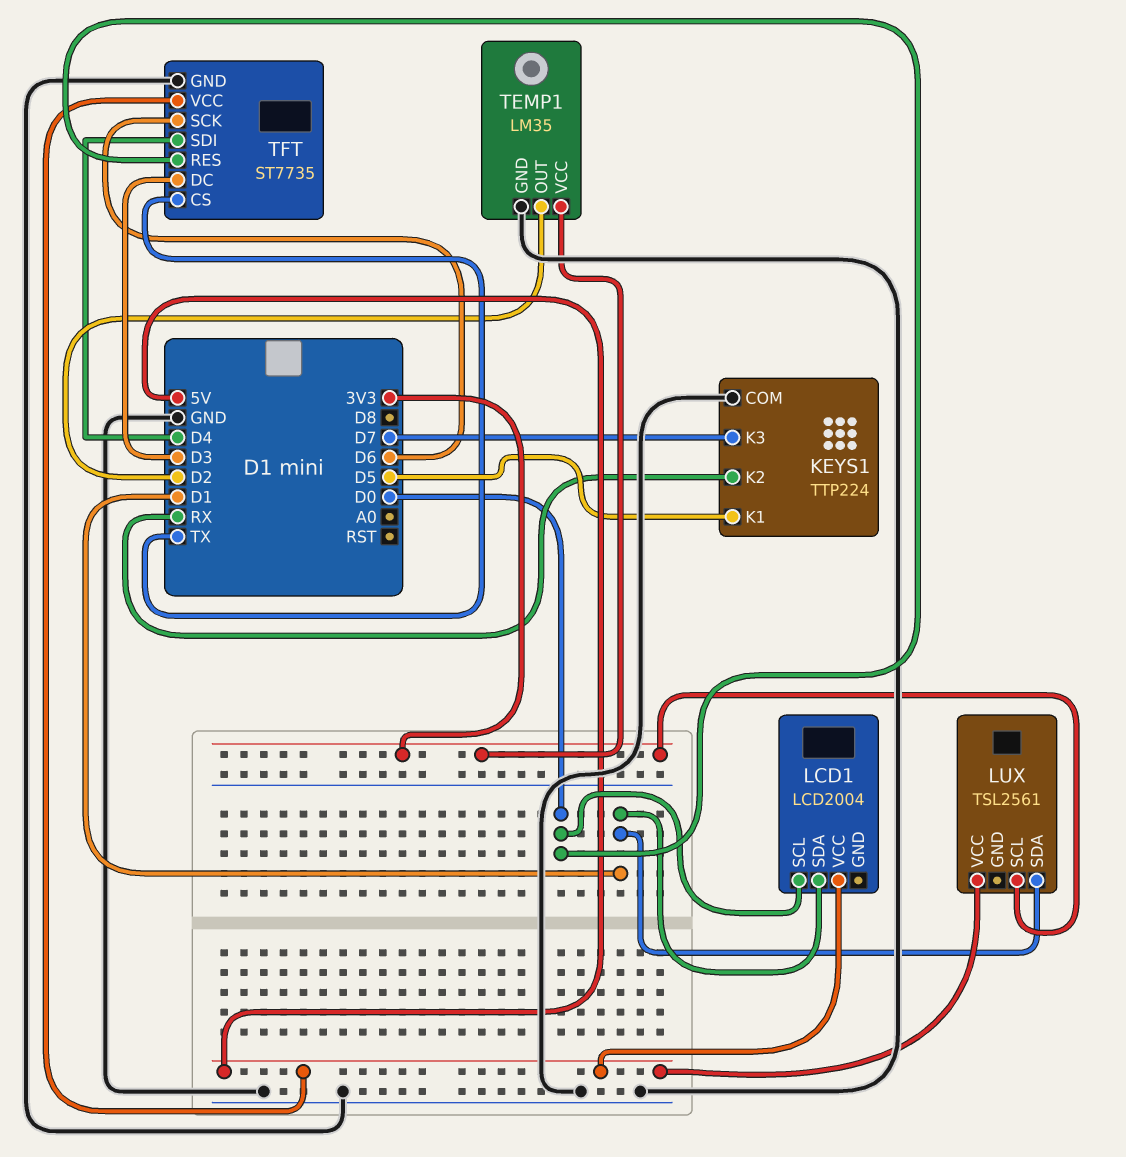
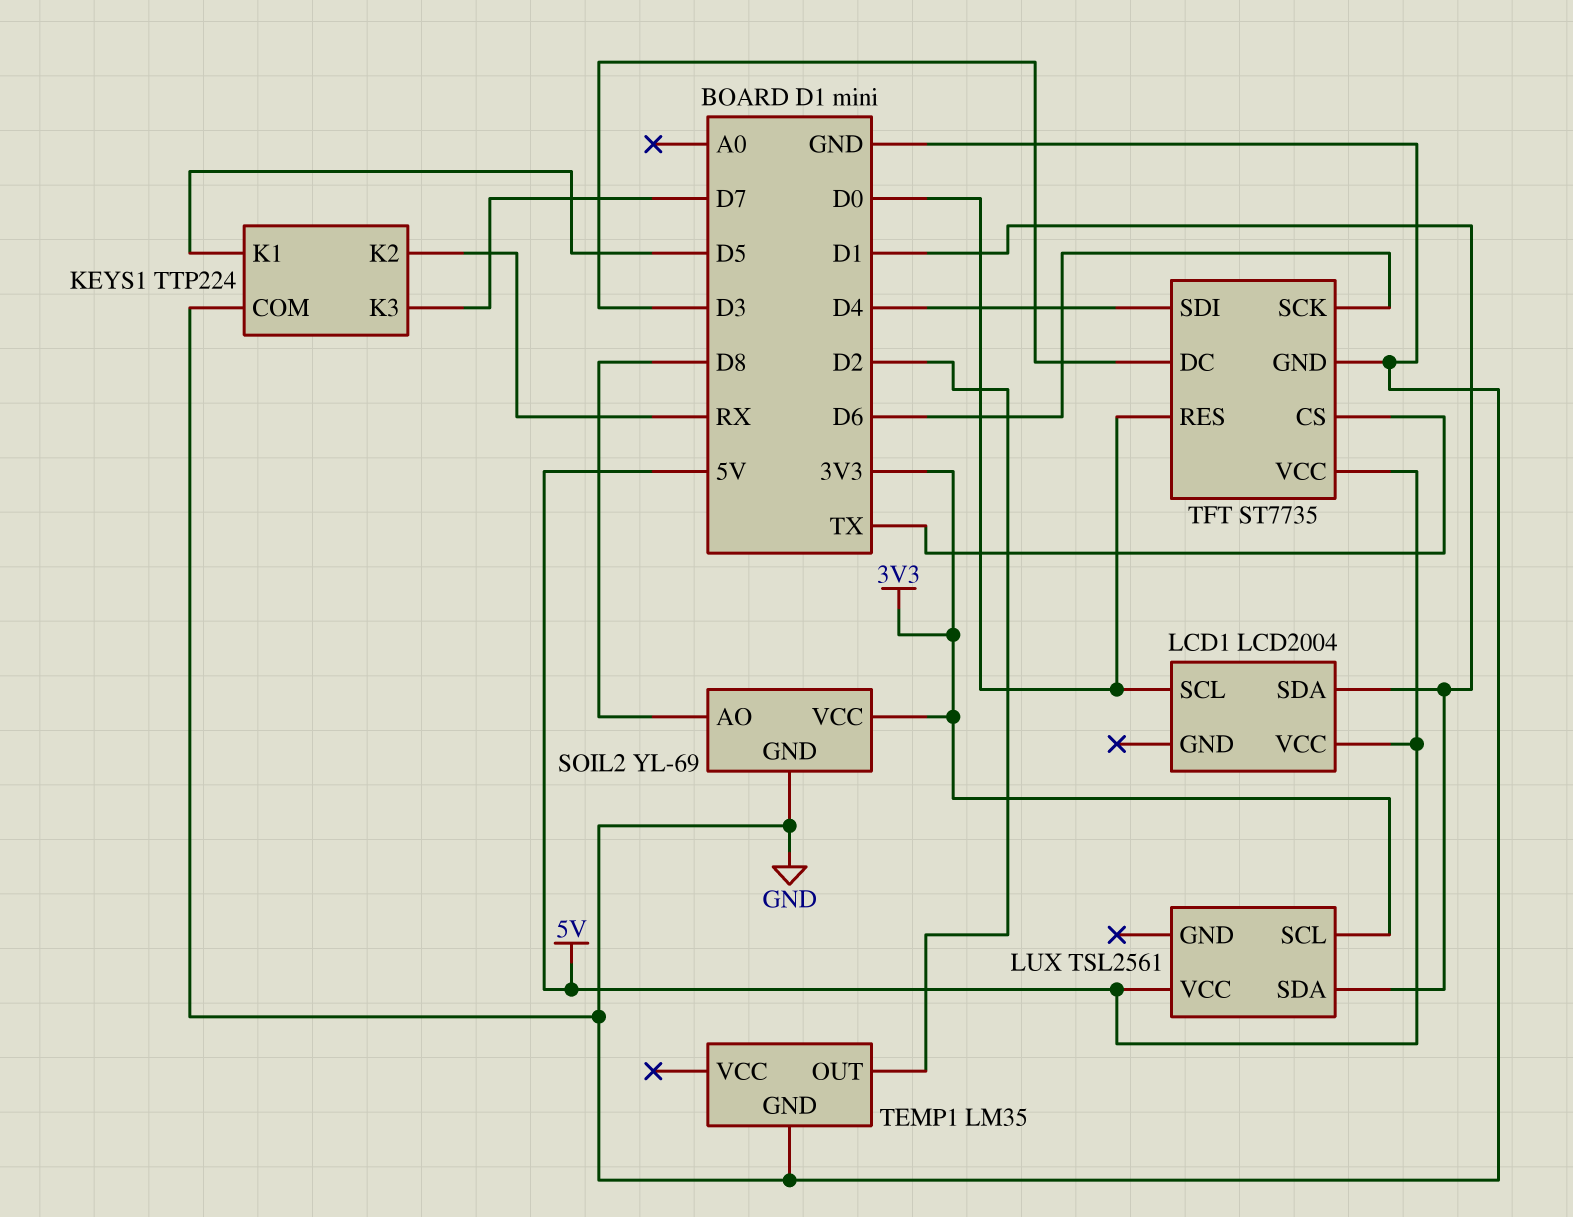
SOIL2: none -> YL-69
SOIL2 pin AO: none -> D8
SOIL2 pin GND: none -> GND
SOIL2 pin VCC: none -> 3V3
TEMP1 pin VCC: 3V3 -> none

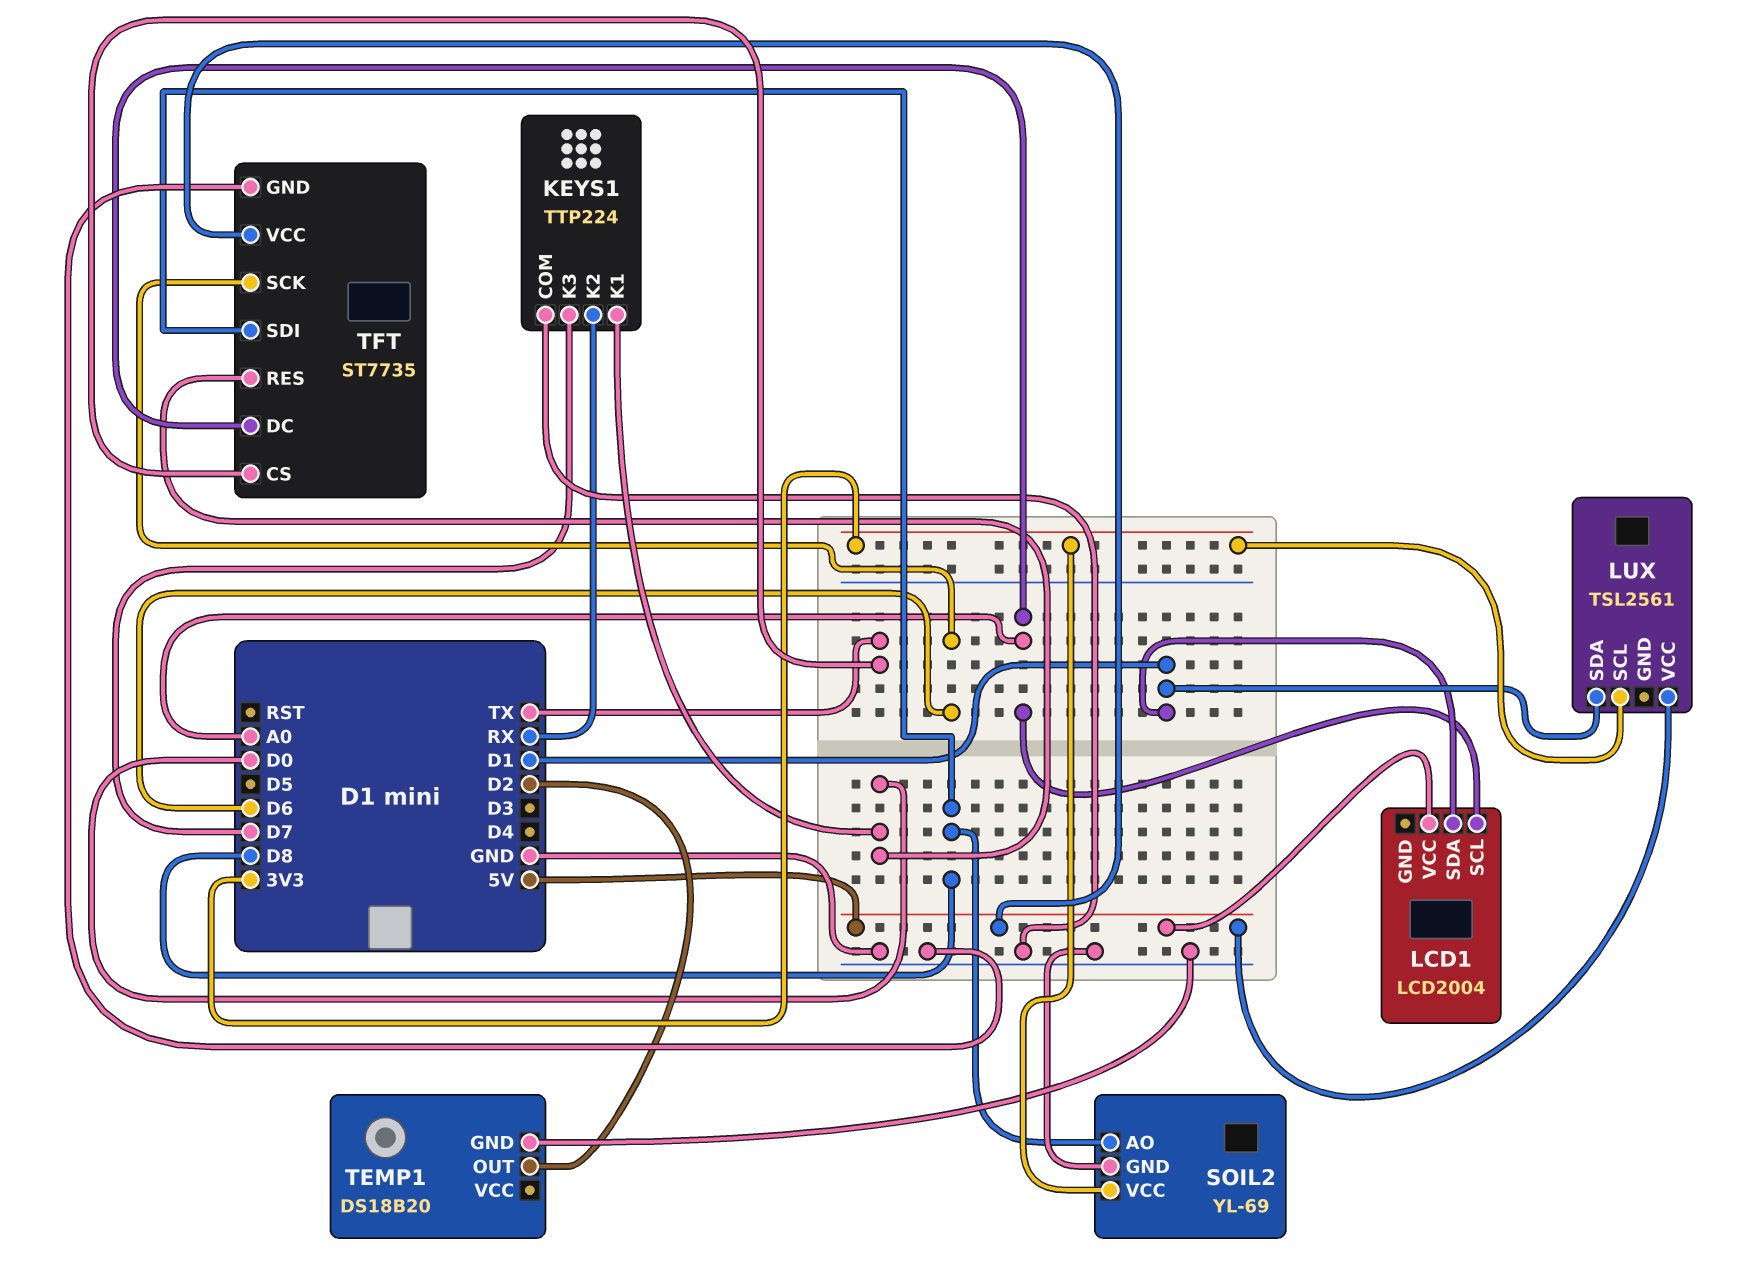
KEYS1 pin K1: D5 -> D0
LCD1 pin SCL: D0 -> A0
TEMP1: LM35 -> DS18B20
TFT pin DC: D3 -> A0
TFT pin SDI: D4 -> D8

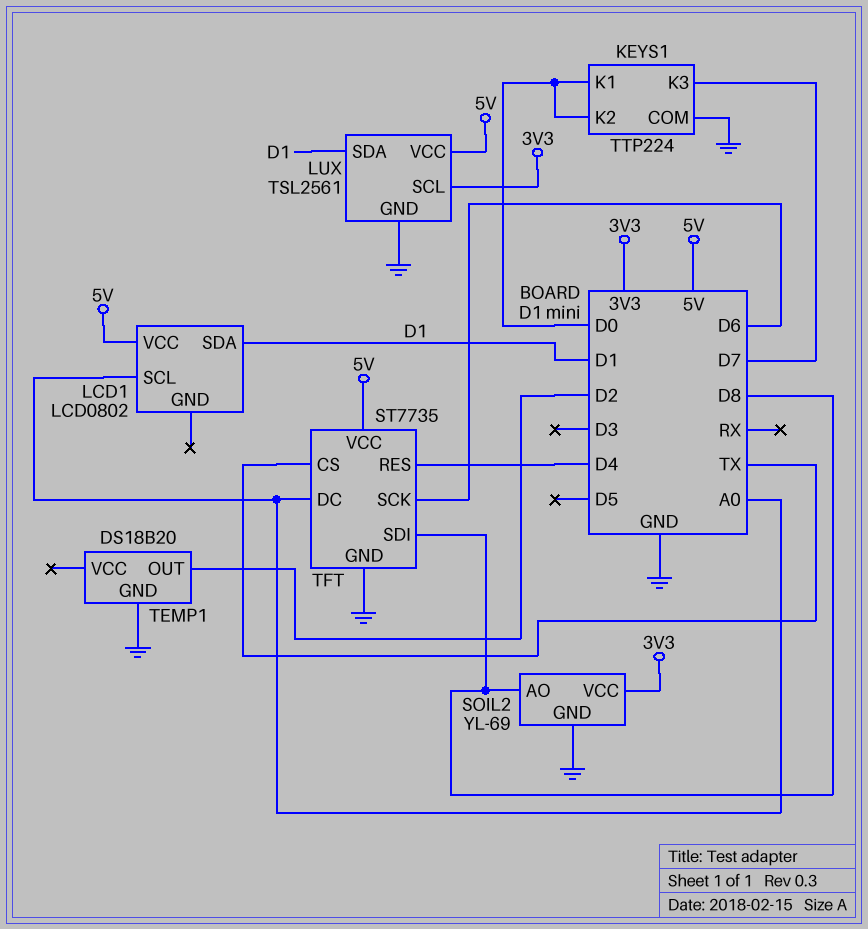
KEYS1 pin K2: RX -> D0
LCD1: LCD2004 -> LCD0802
LUX pin GND: none -> GND
TFT pin RES: D0 -> D4

